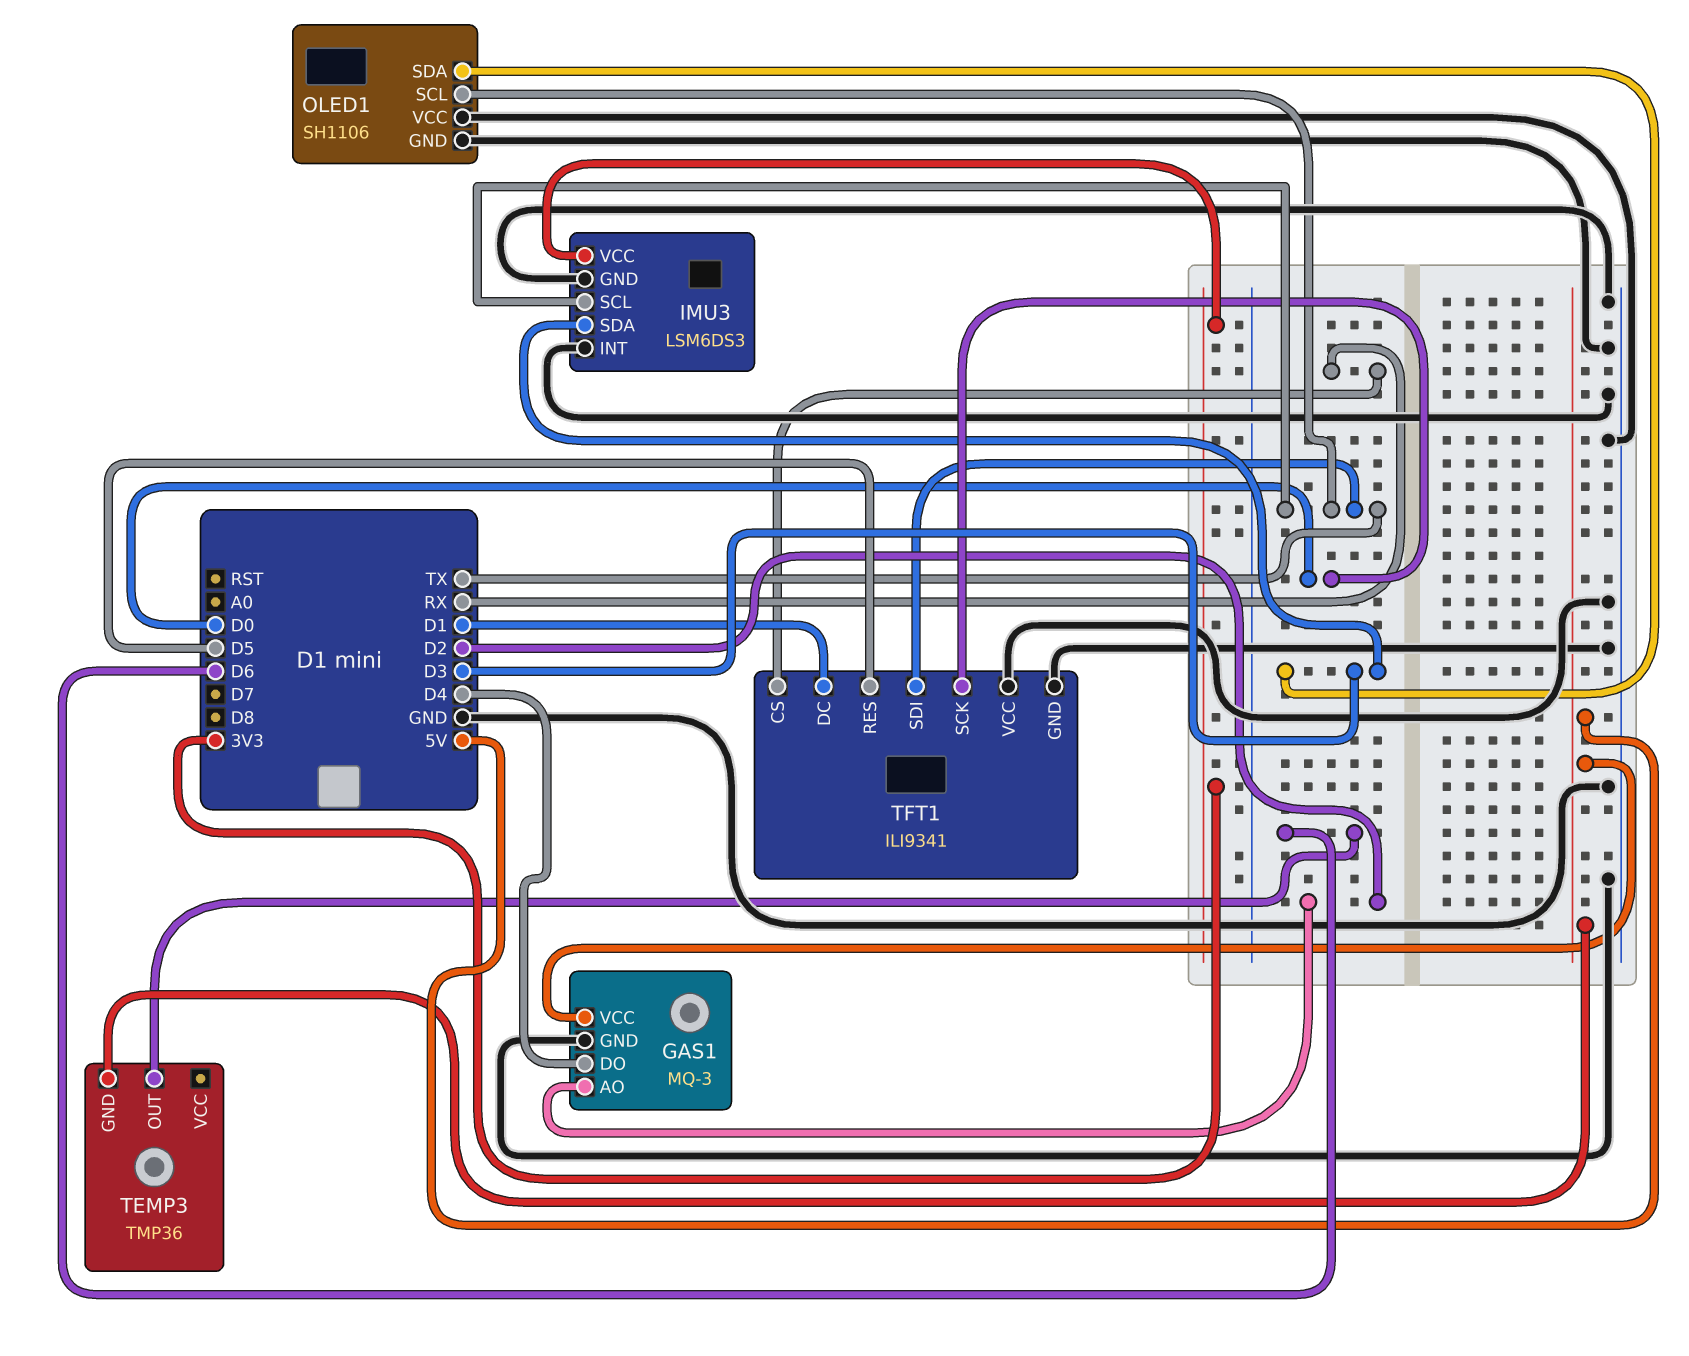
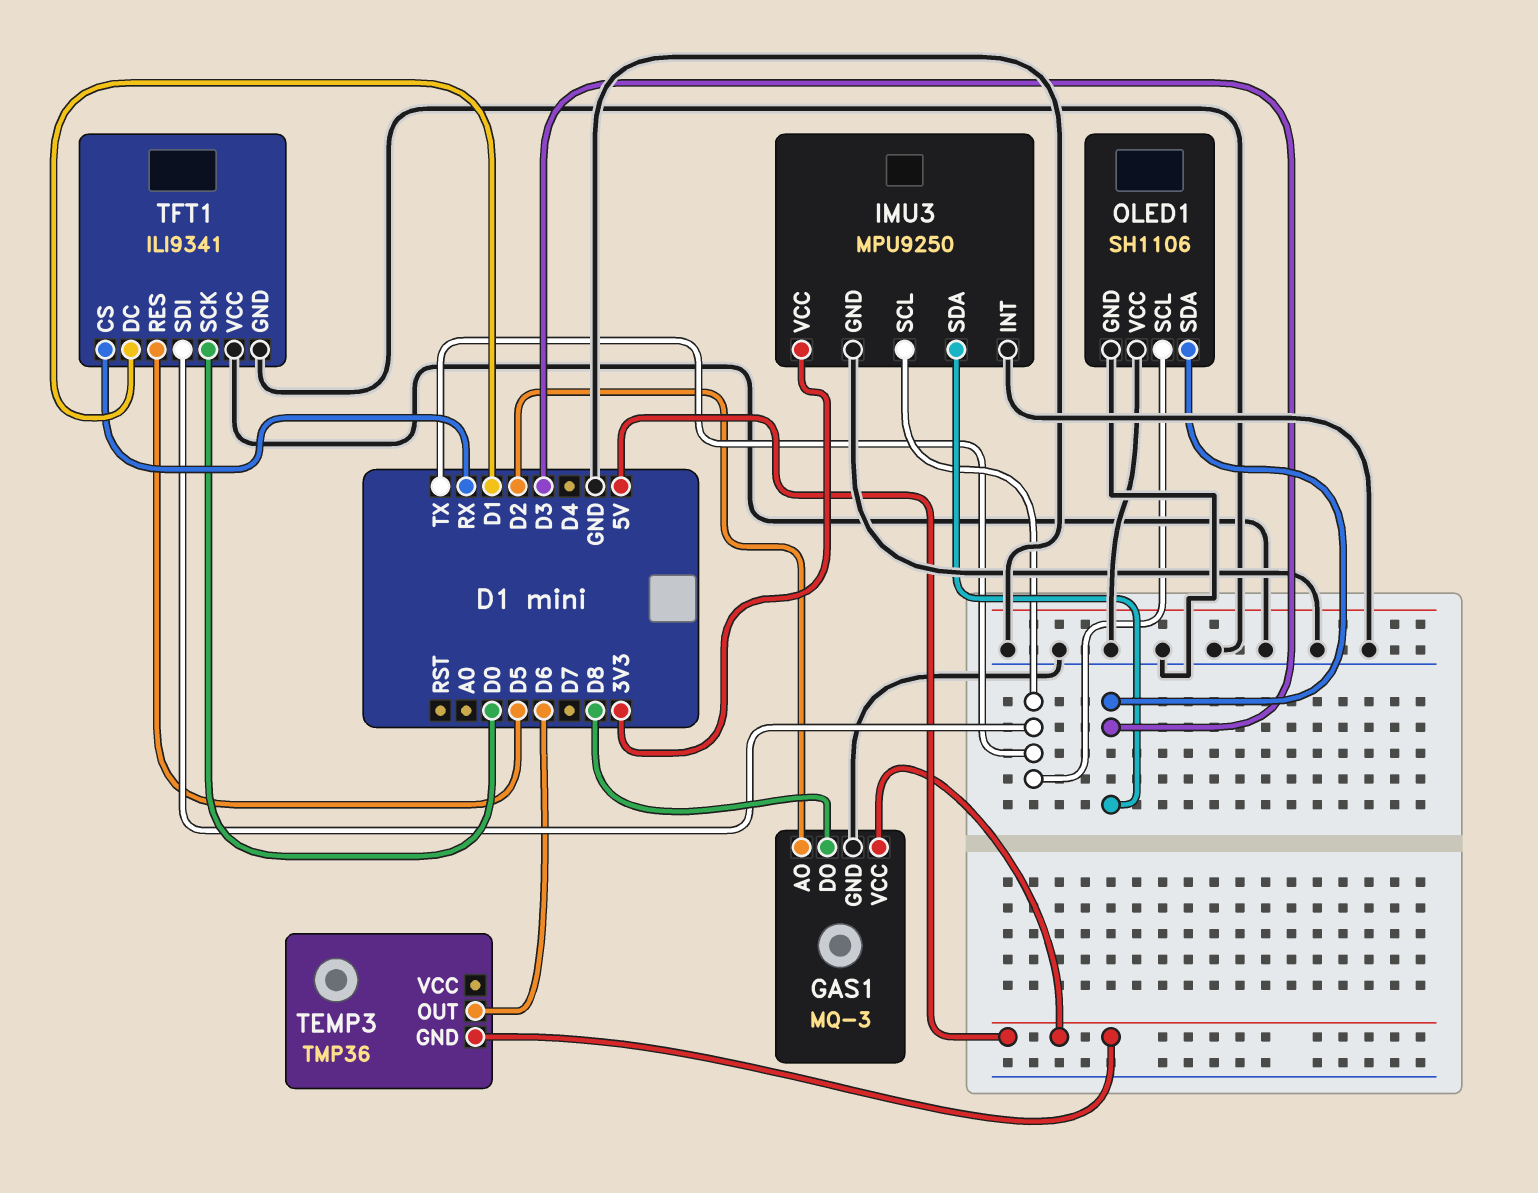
GAS1 pin DO: D4 -> D8
IMU3: LSM6DS3 -> MPU9250

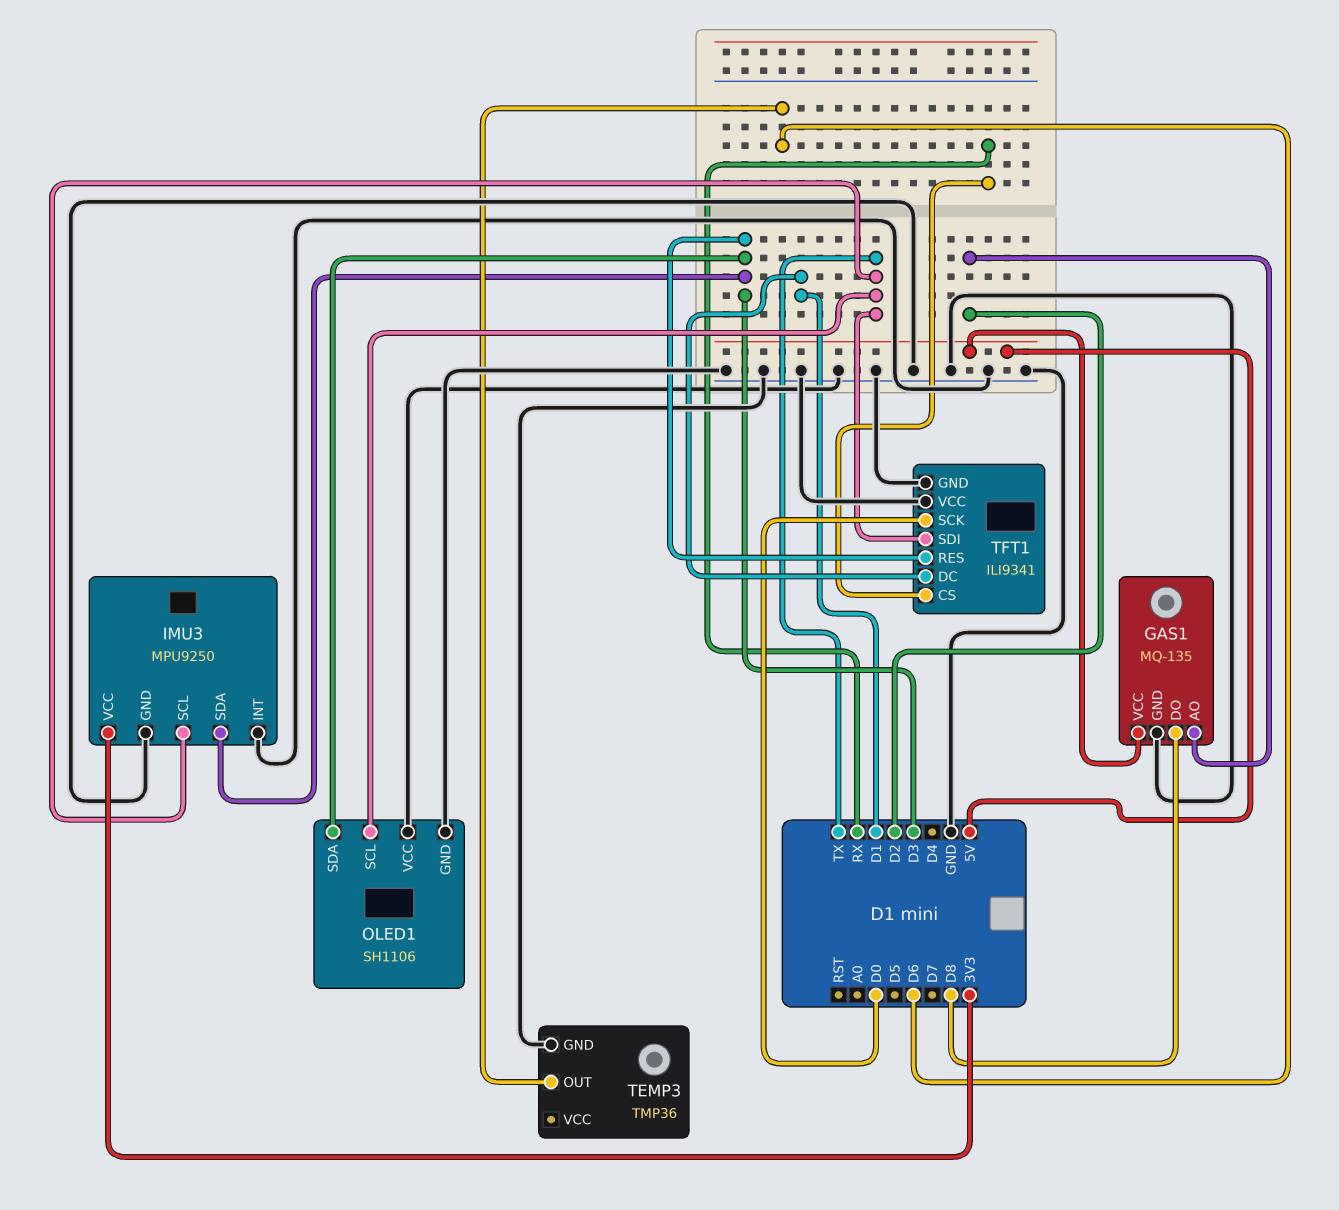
GAS1: MQ-3 -> MQ-135
TEMP3 pin GND: 5V -> GND
TFT1 pin RES: D5 -> D3

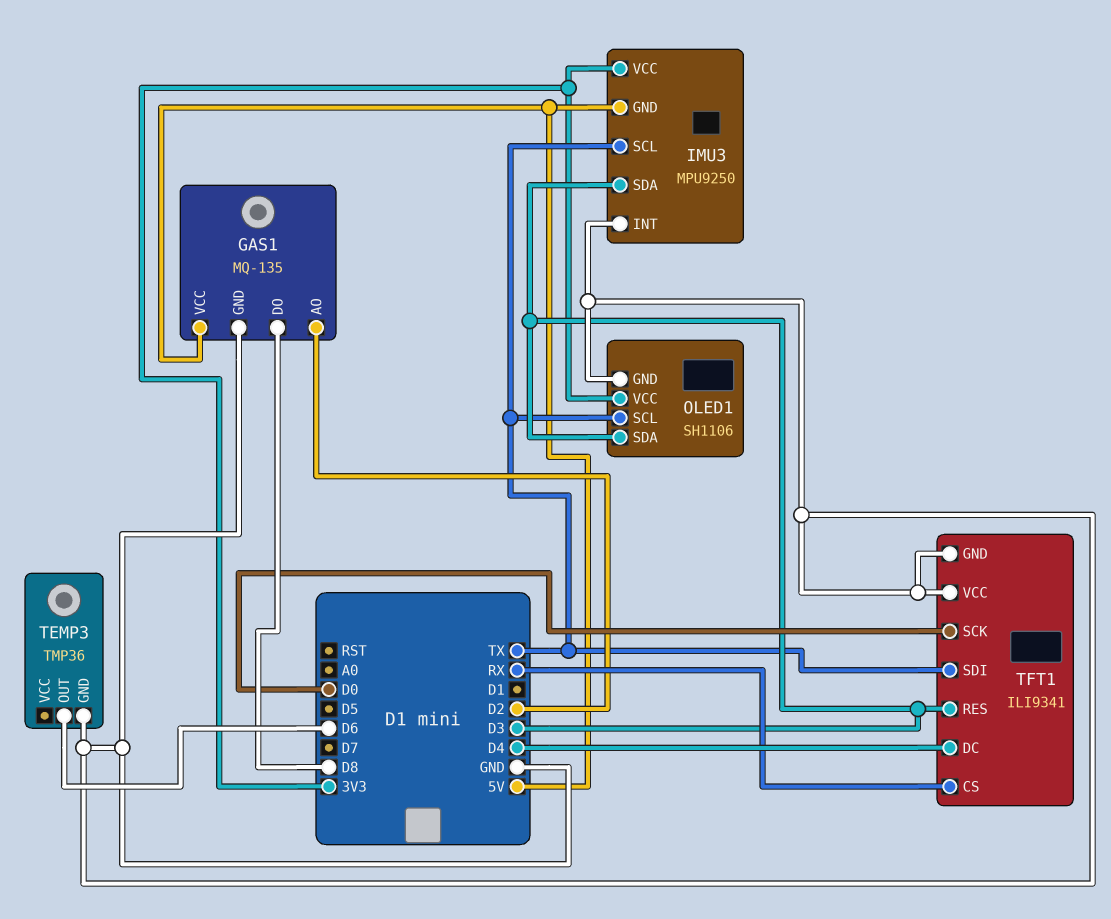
IMU3 pin GND: GND -> 5V
OLED1 pin VCC: GND -> 3V3
TFT1 pin DC: D1 -> D4

